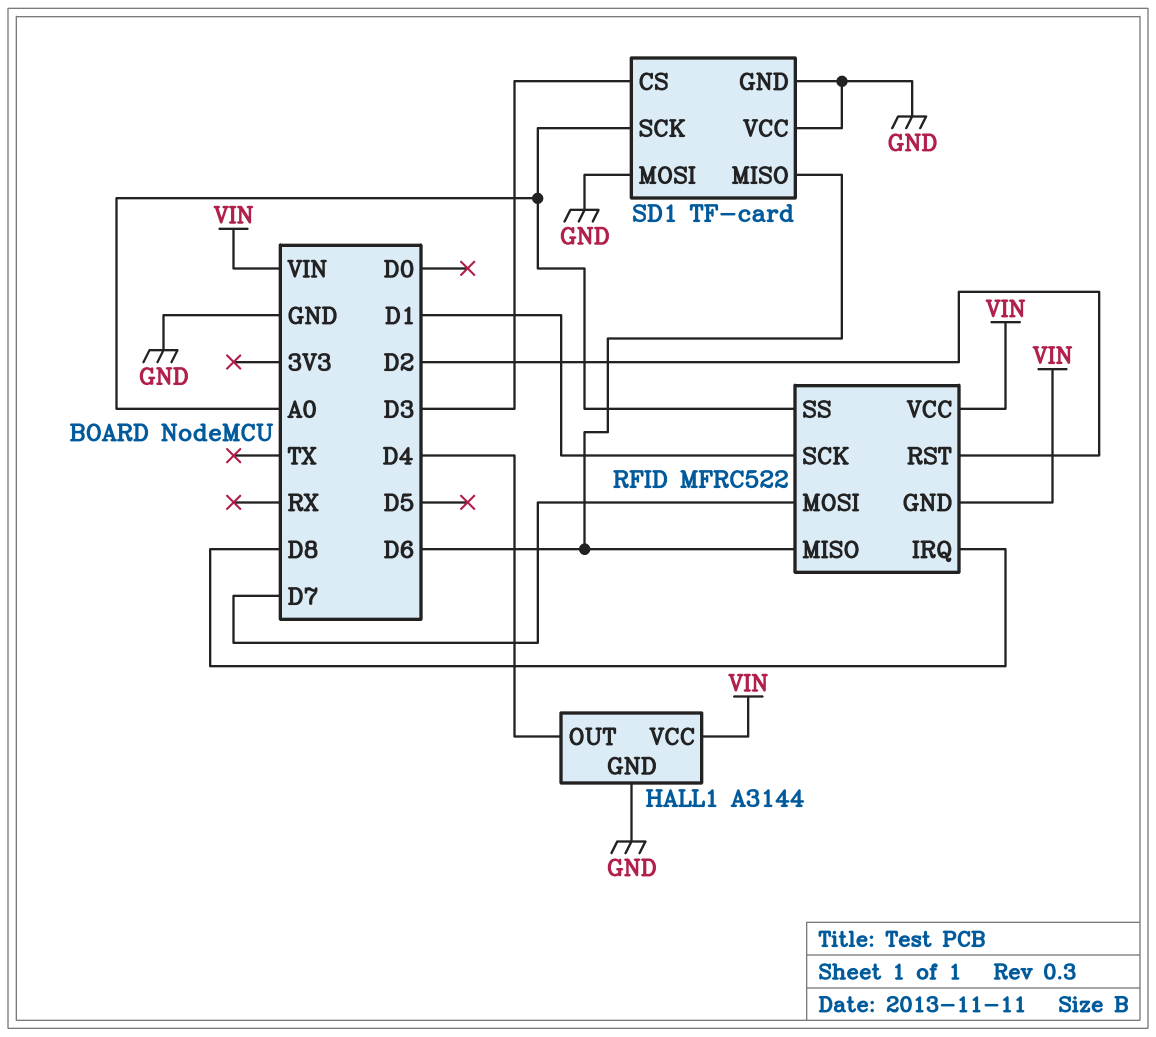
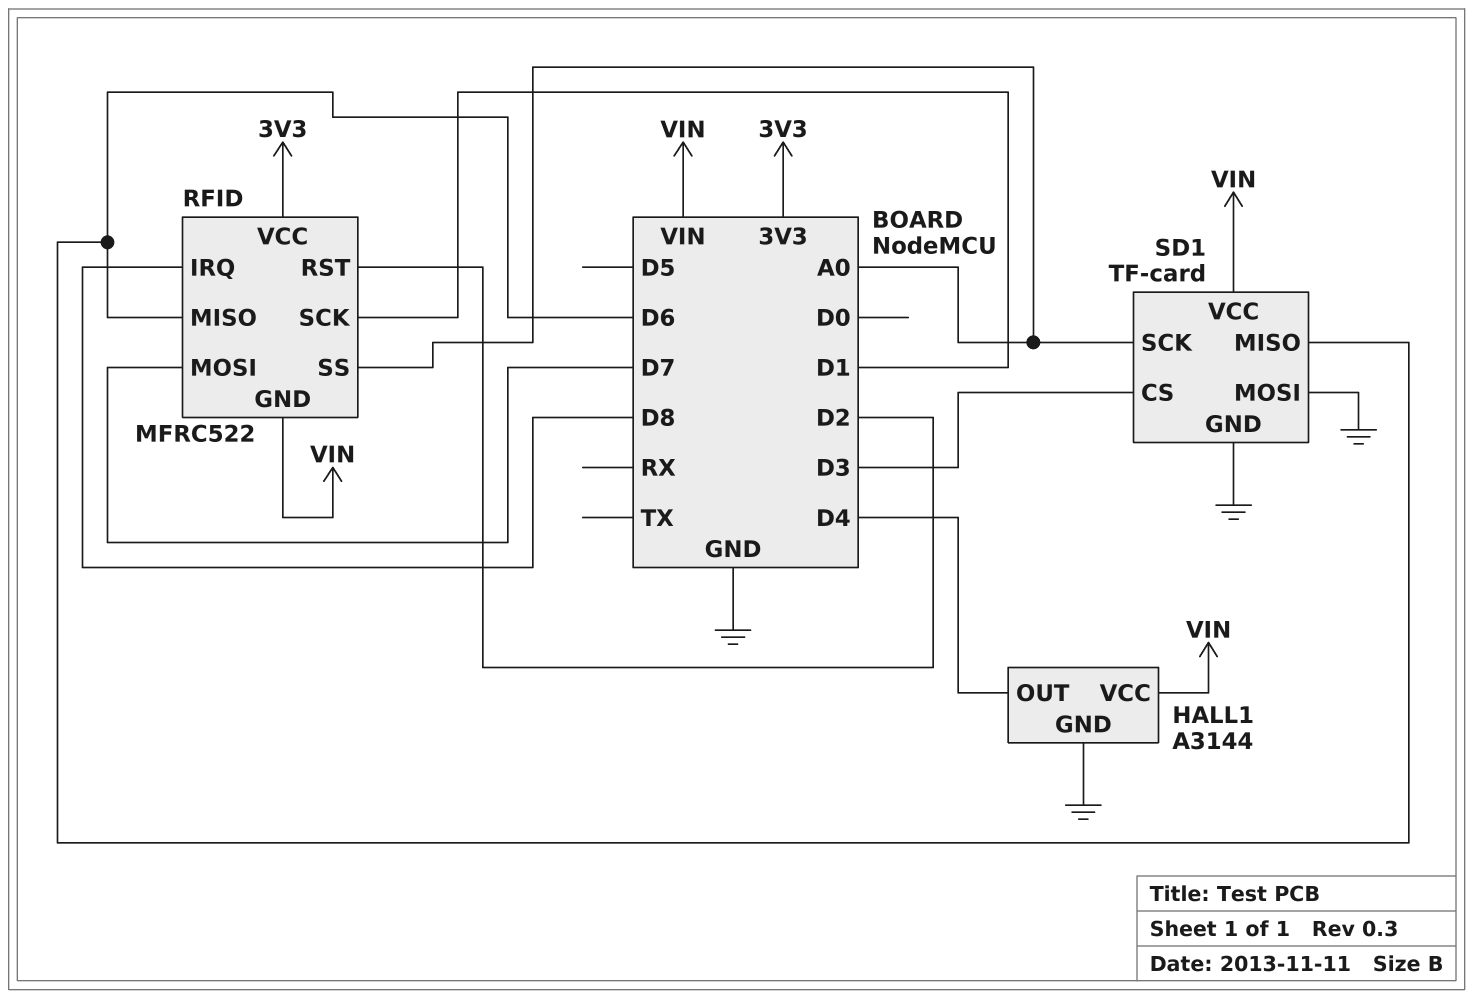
RFID pin VCC: VIN -> 3V3
SD1 pin VCC: GND -> VIN

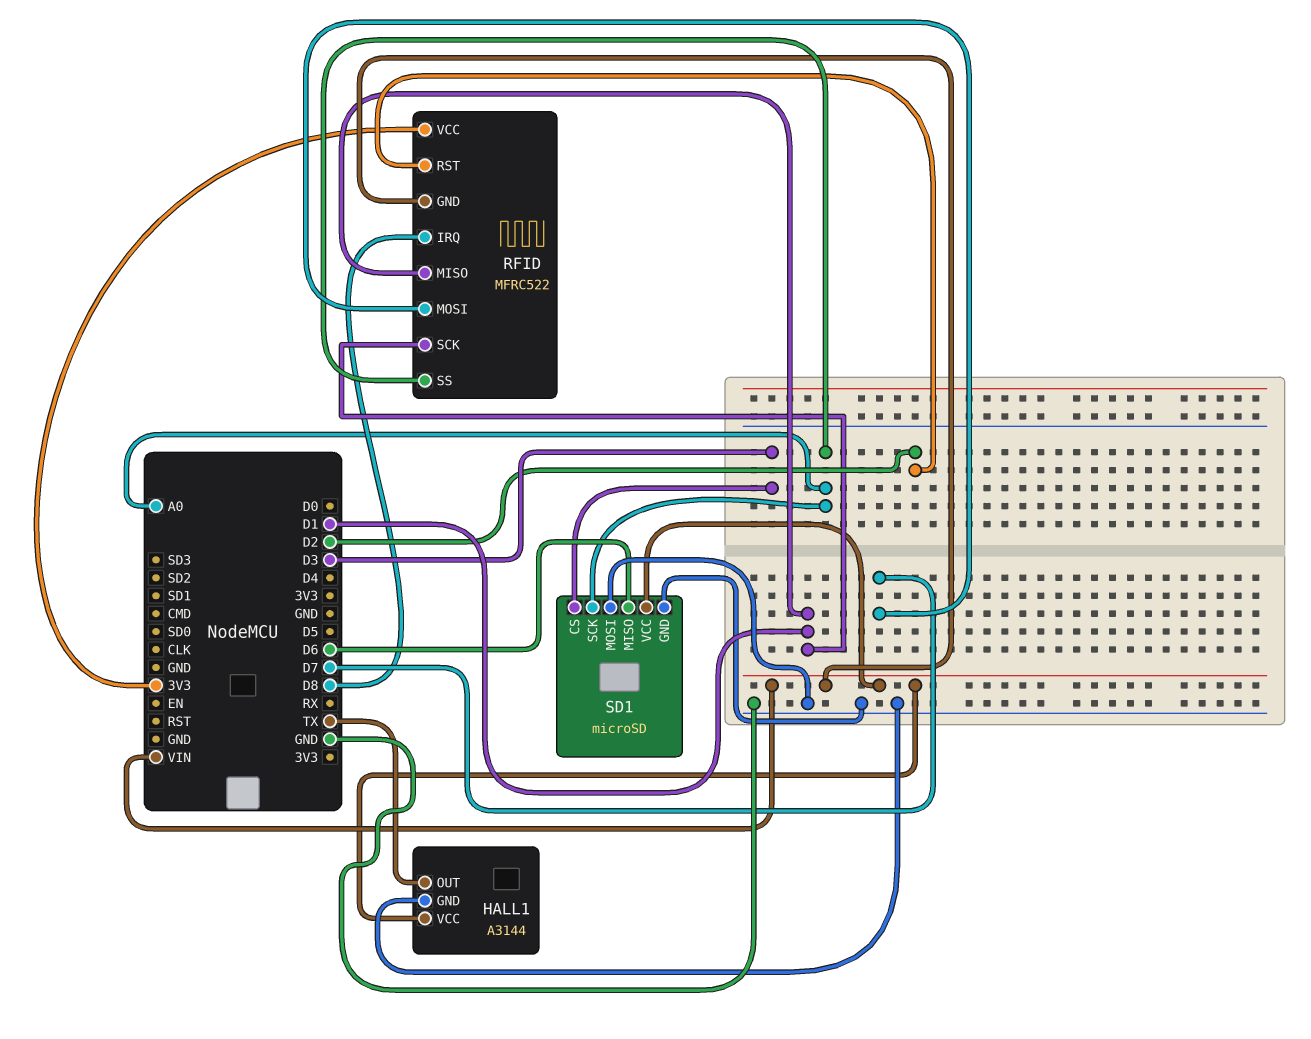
HALL1 pin OUT: D4 -> TX
RFID pin MISO: D6 -> D1
SD1: TF-card -> microSD

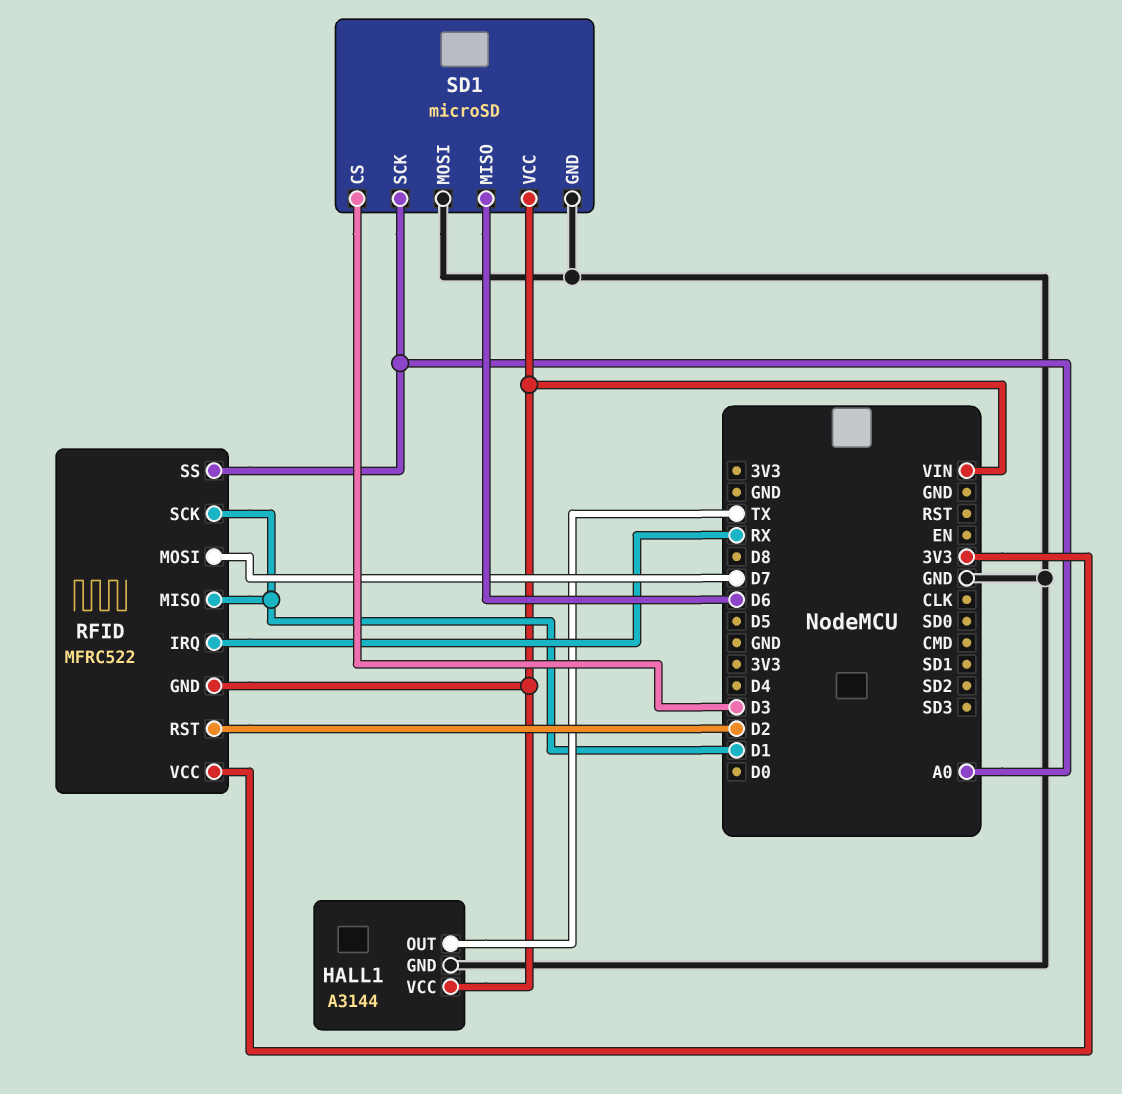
RFID pin IRQ: D8 -> RX

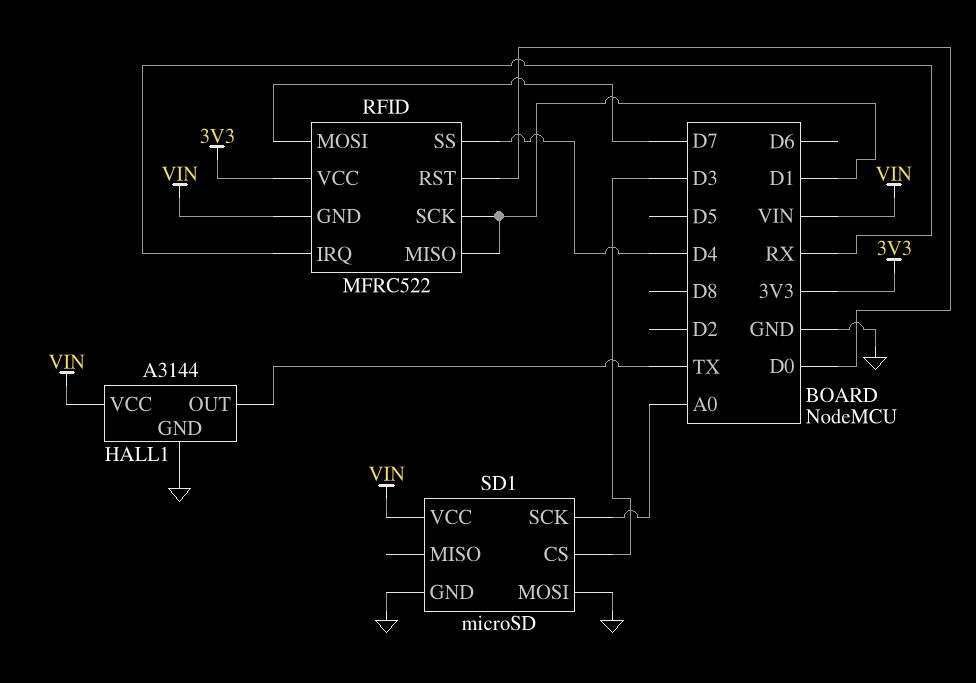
RFID pin RST: D2 -> D0
RFID pin SS: A0 -> D4
SD1 pin MISO: D6 -> none

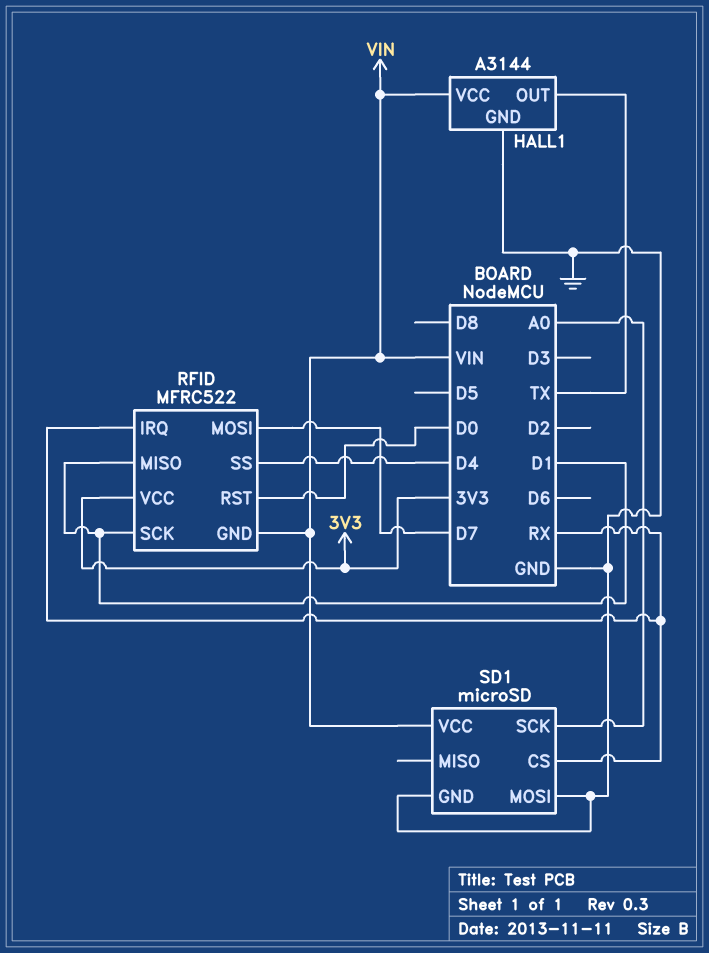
SD1 pin CS: D3 -> RX

